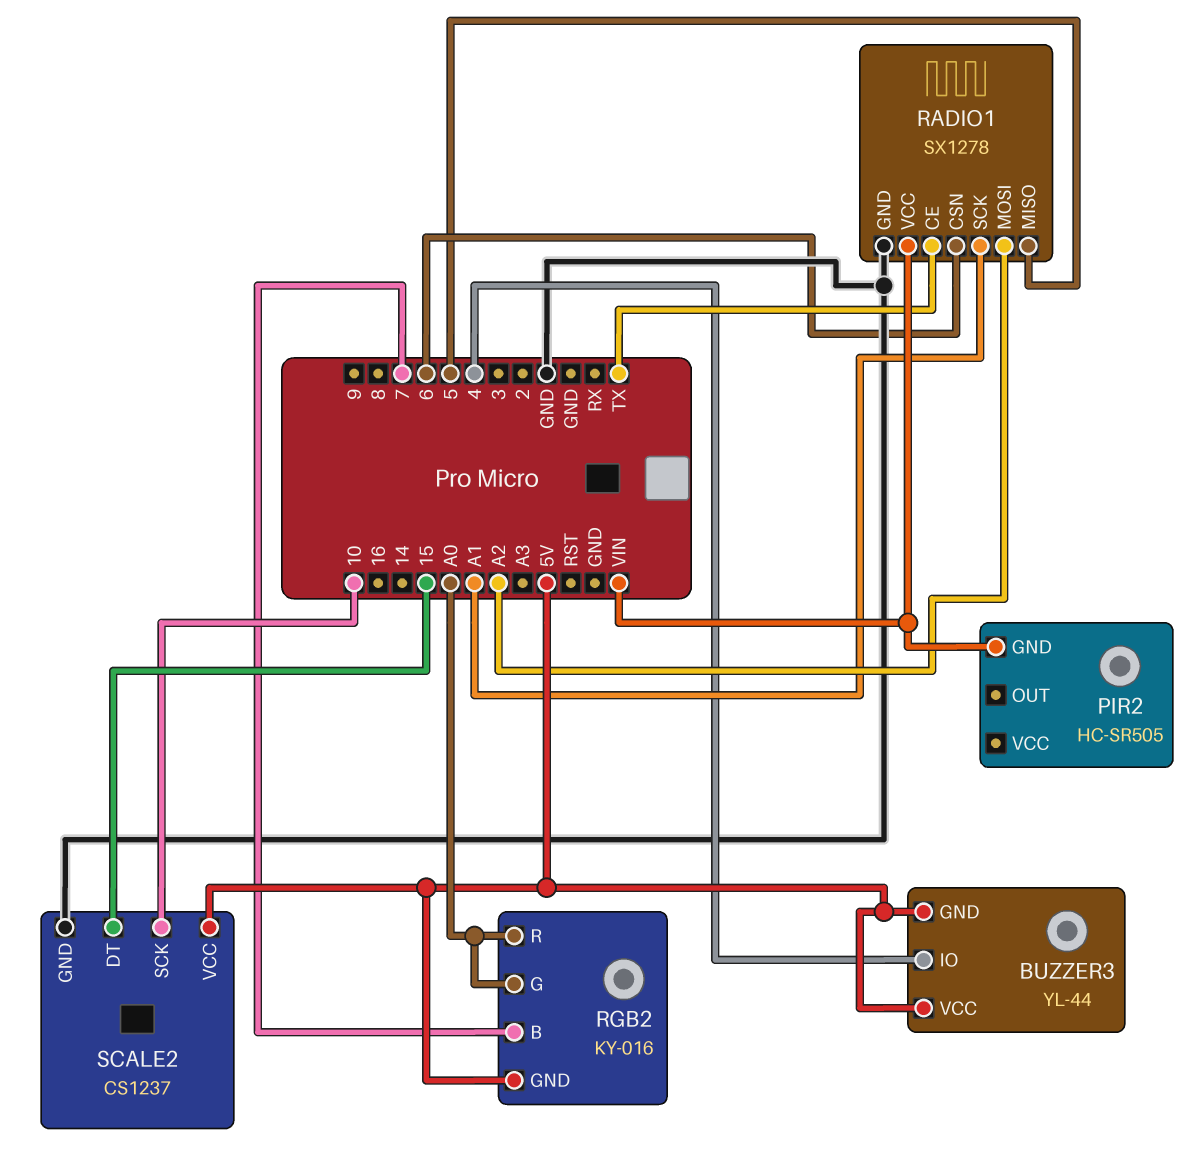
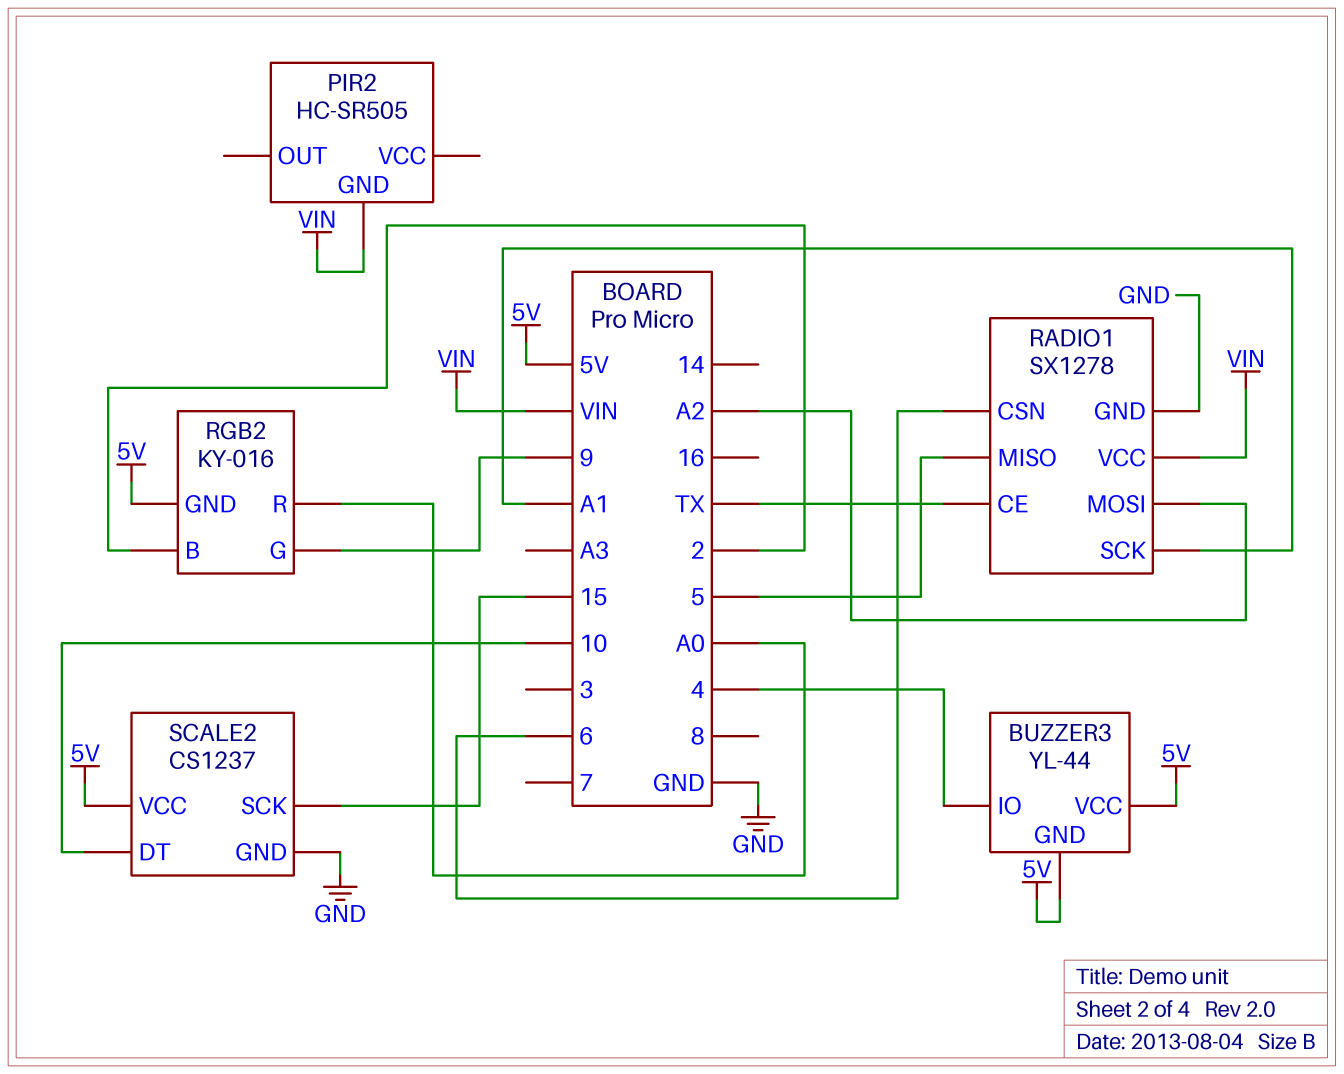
RGB2 pin B: 7 -> 2
RGB2 pin G: A0 -> 9
SCALE2 pin DT: 15 -> 10
SCALE2 pin SCK: 10 -> 15

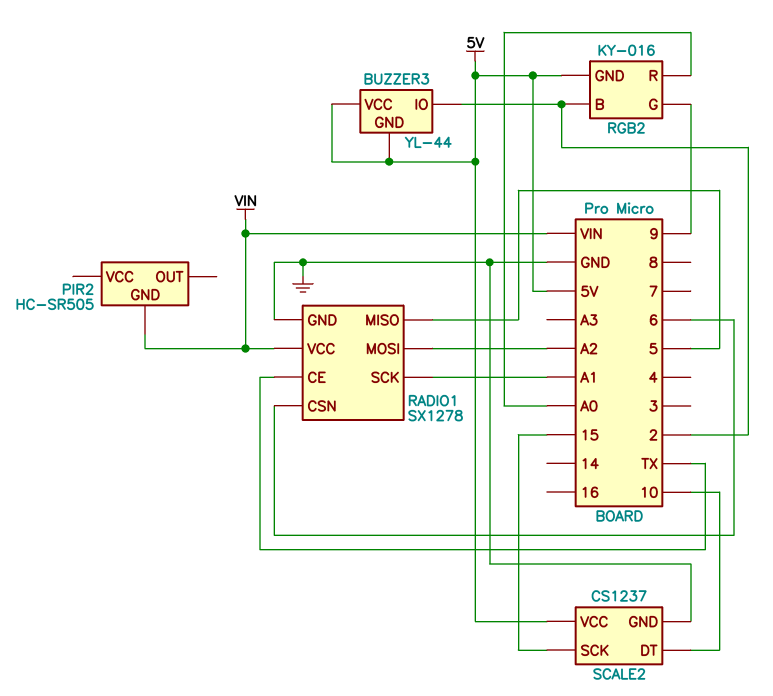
BUZZER3 pin IO: 4 -> 2

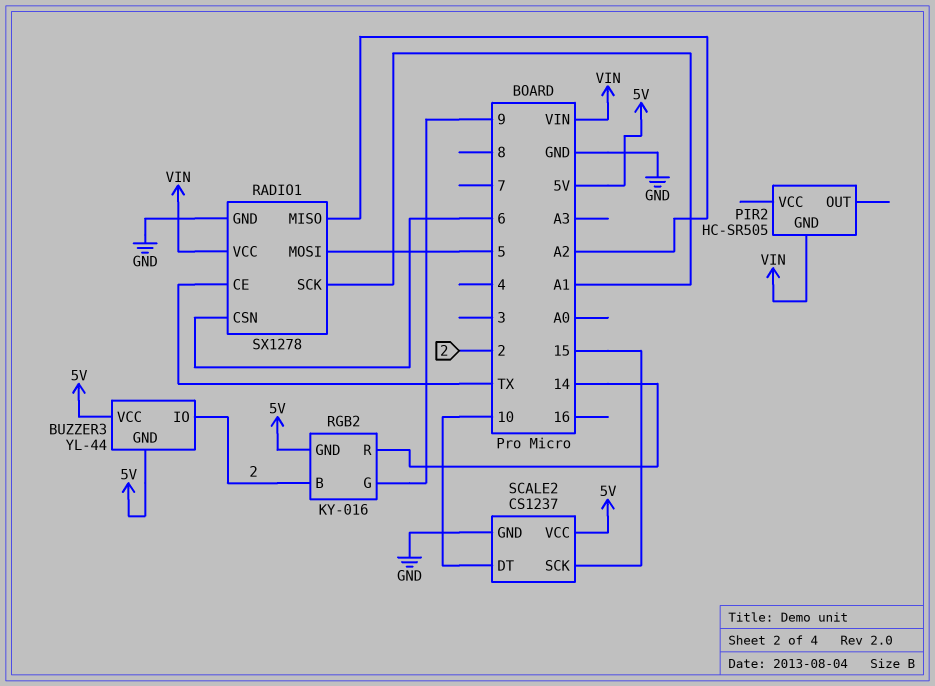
RADIO1 pin MISO: 5 -> A2
RADIO1 pin MOSI: A2 -> 5
RGB2 pin R: A0 -> 14

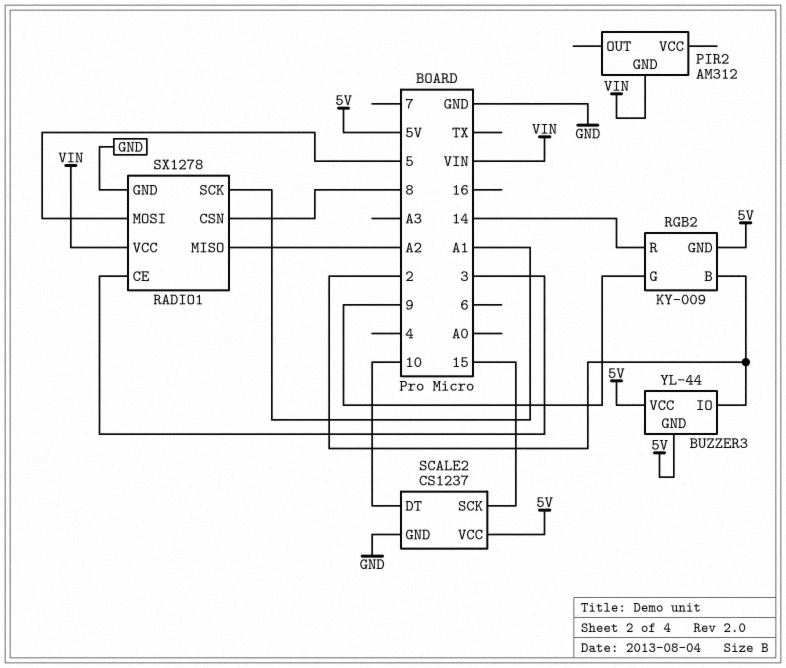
PIR2: HC-SR505 -> AM312
RADIO1 pin CE: TX -> 3
RADIO1 pin CSN: 6 -> 8
RGB2: KY-016 -> KY-009

